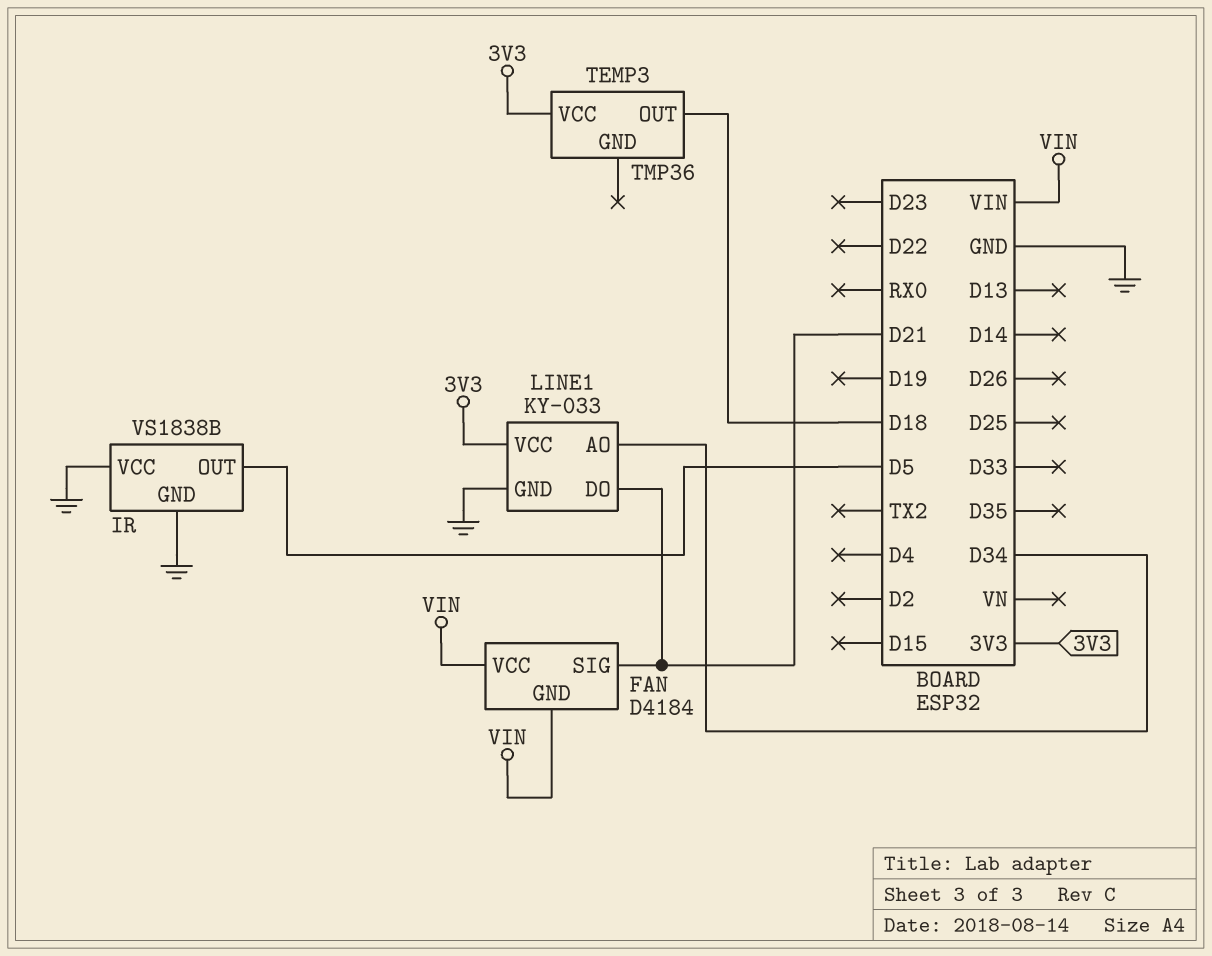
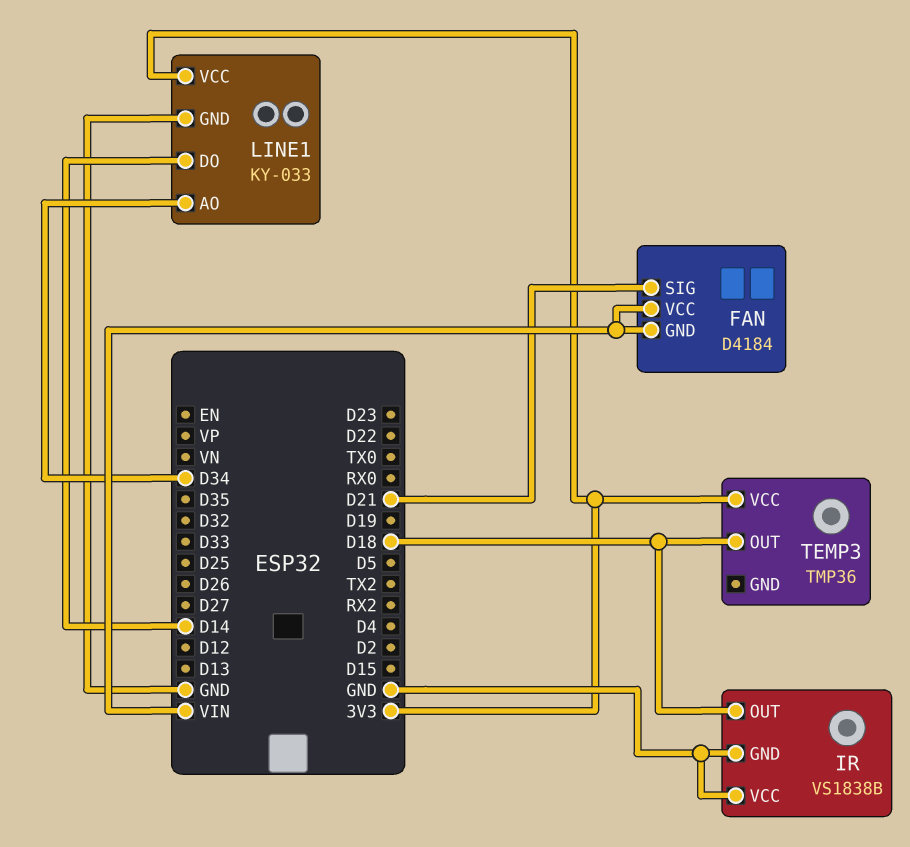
IR pin OUT: D5 -> D18
LINE1 pin DO: D21 -> D14

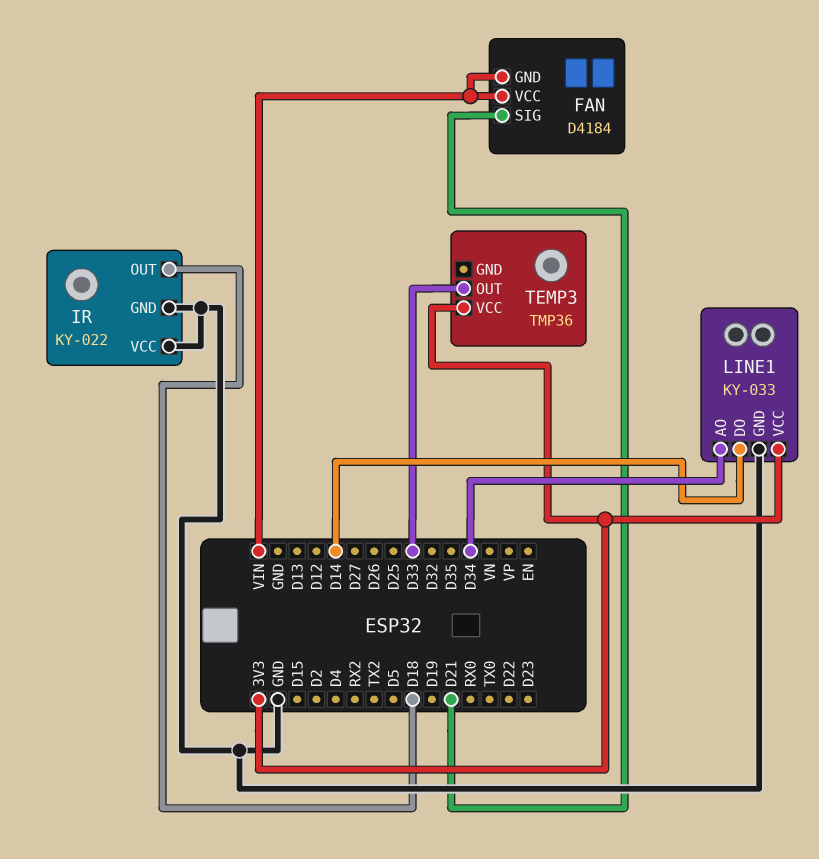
IR: VS1838B -> KY-022
TEMP3 pin OUT: D18 -> D33

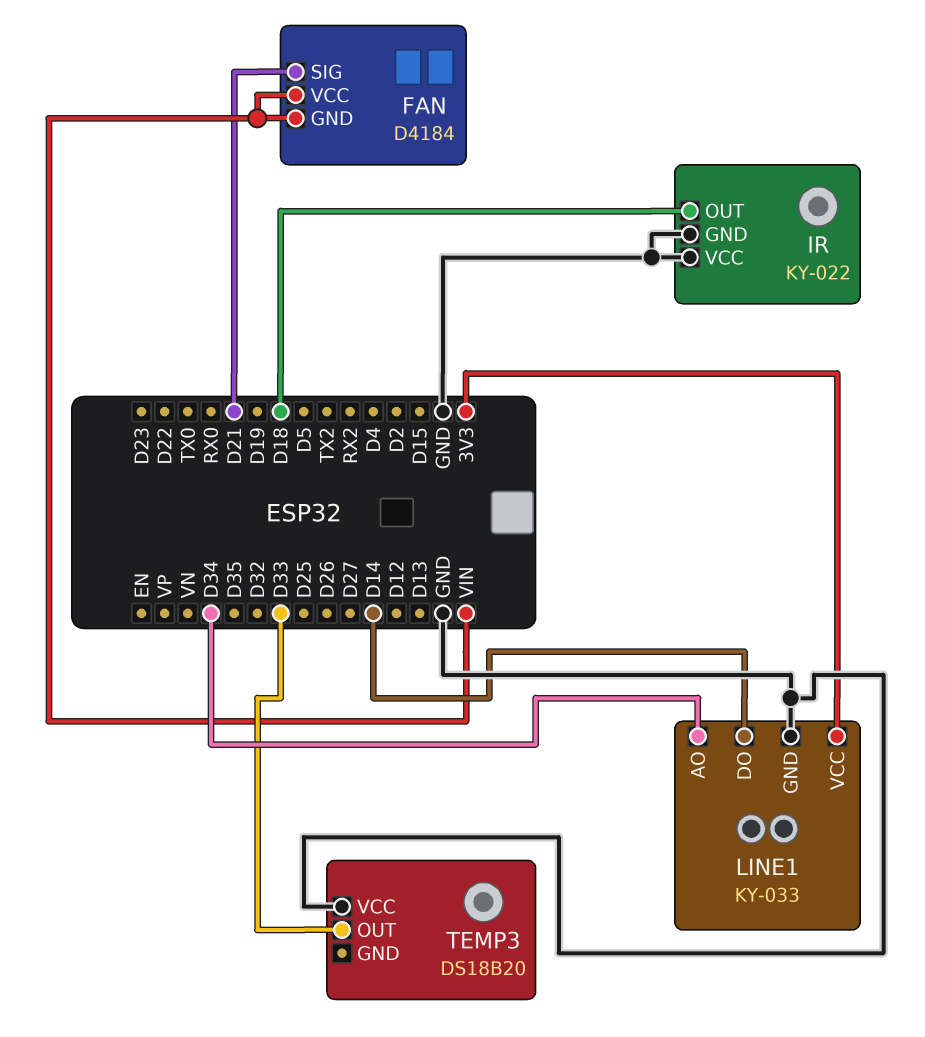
TEMP3: TMP36 -> DS18B20
TEMP3 pin VCC: 3V3 -> GND

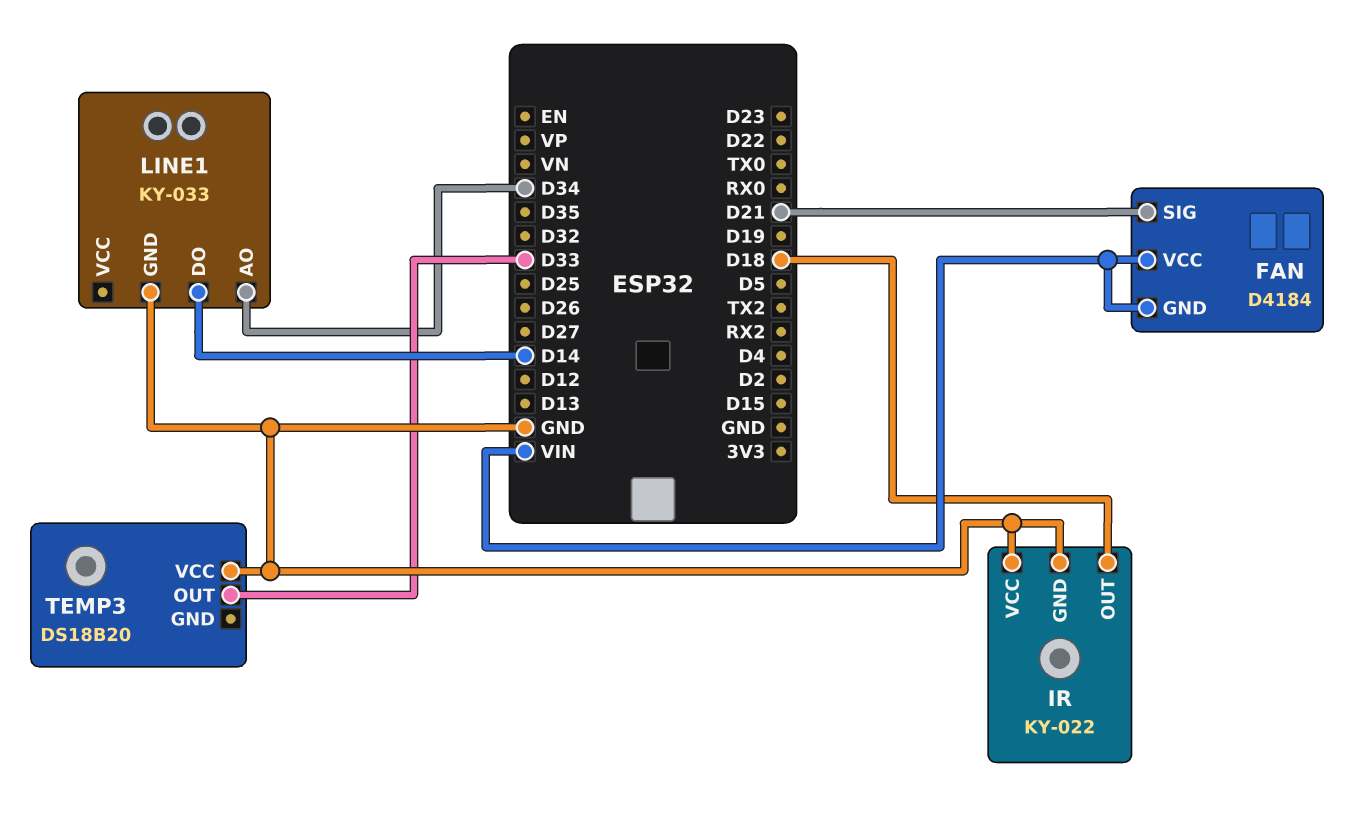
LINE1 pin VCC: 3V3 -> none

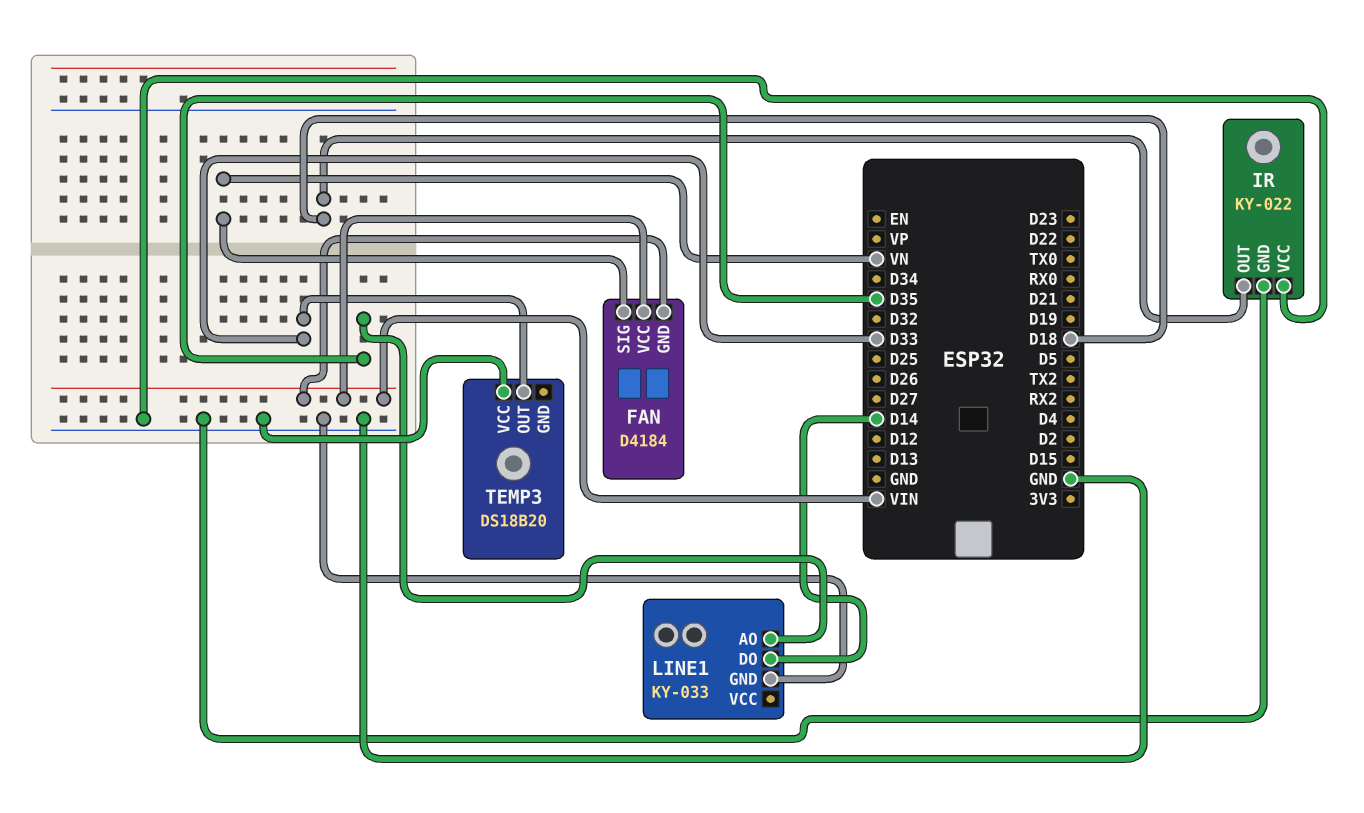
FAN pin SIG: D21 -> VN
LINE1 pin AO: D34 -> D35

